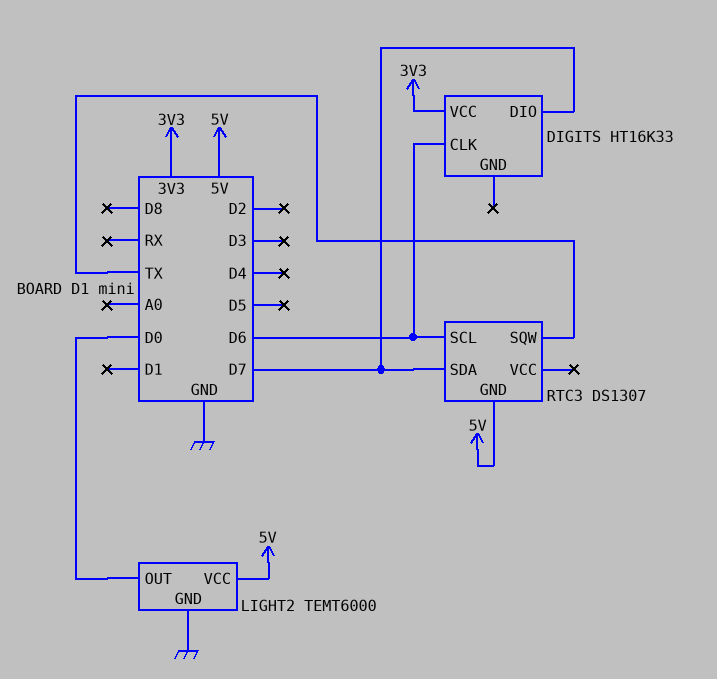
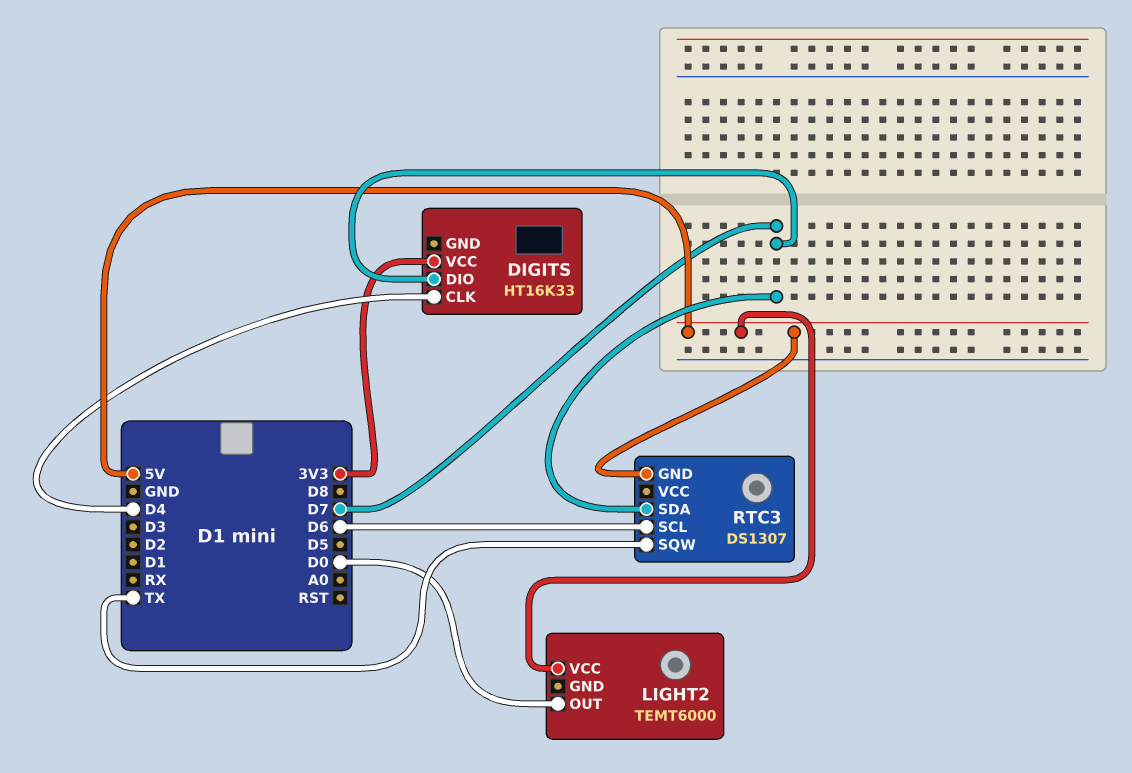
DIGITS pin CLK: D6 -> D4
LIGHT2 pin GND: GND -> none

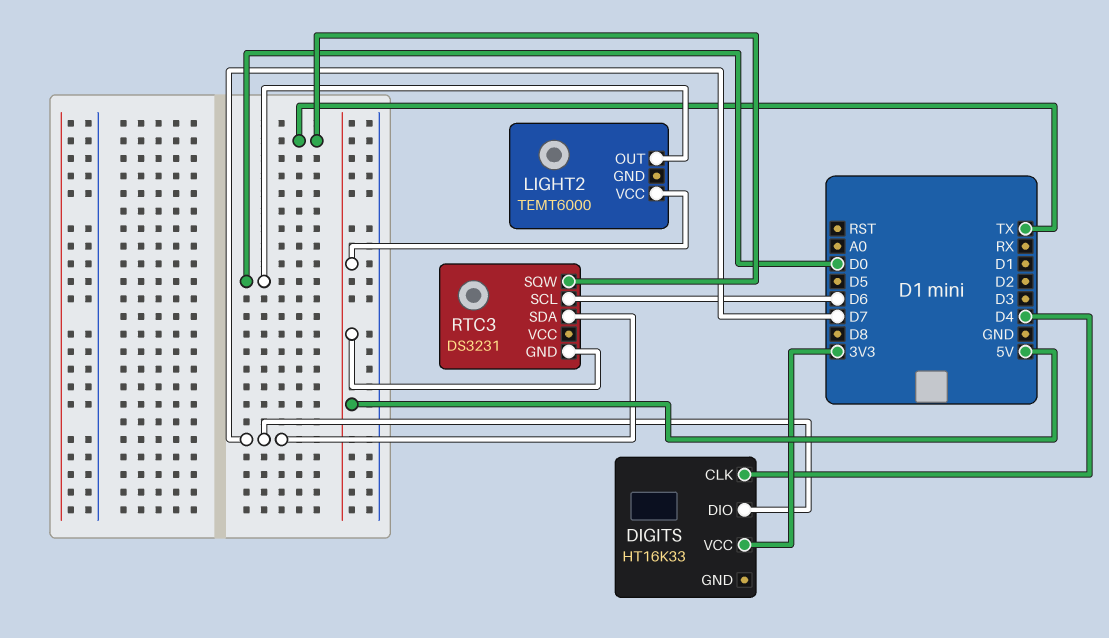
RTC3: DS1307 -> DS3231

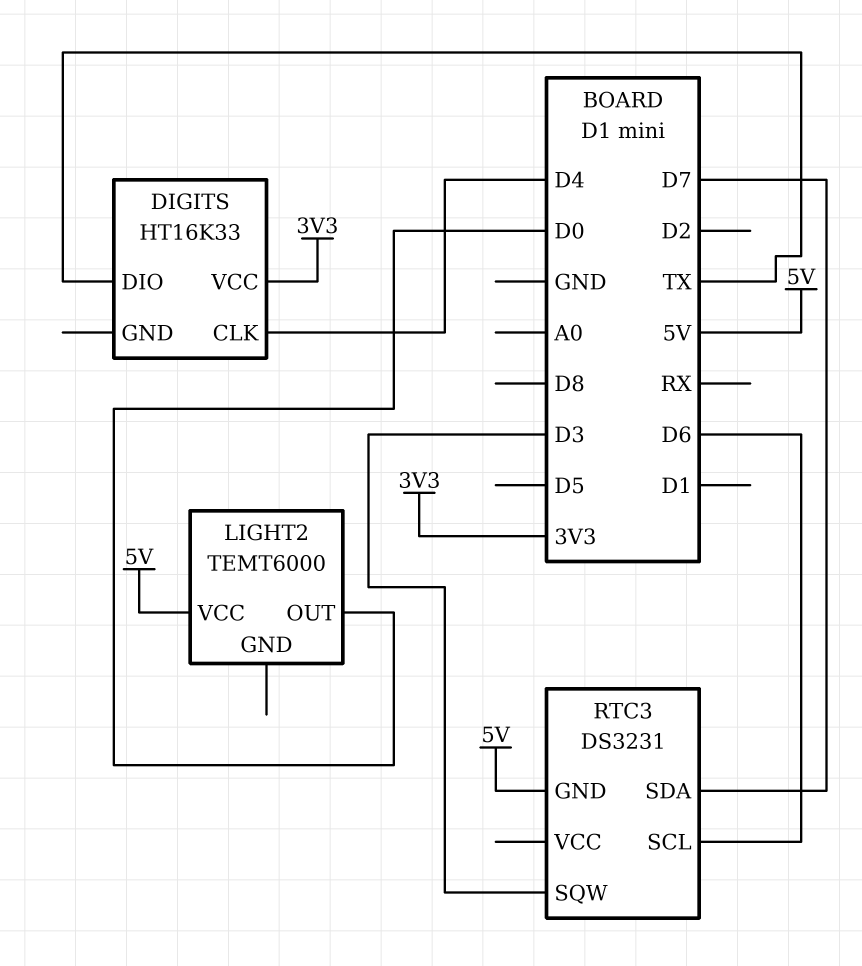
DIGITS pin DIO: D7 -> TX
RTC3 pin SQW: TX -> D3

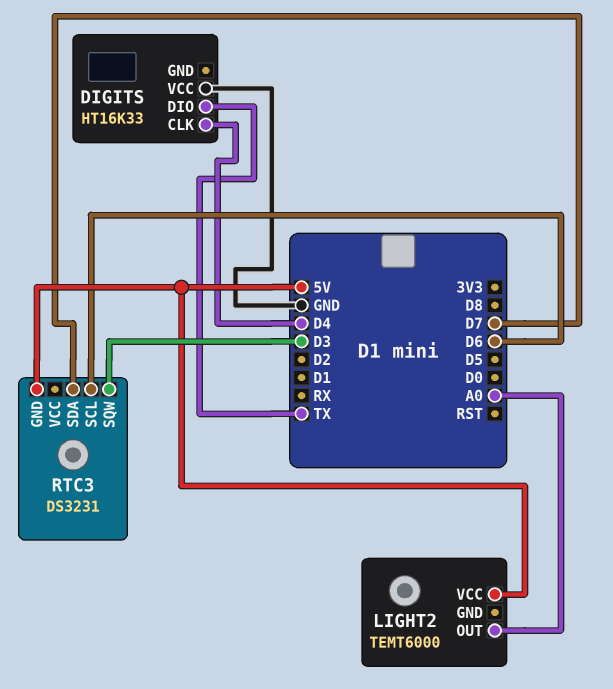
DIGITS pin VCC: 3V3 -> GND
LIGHT2 pin OUT: D0 -> A0

